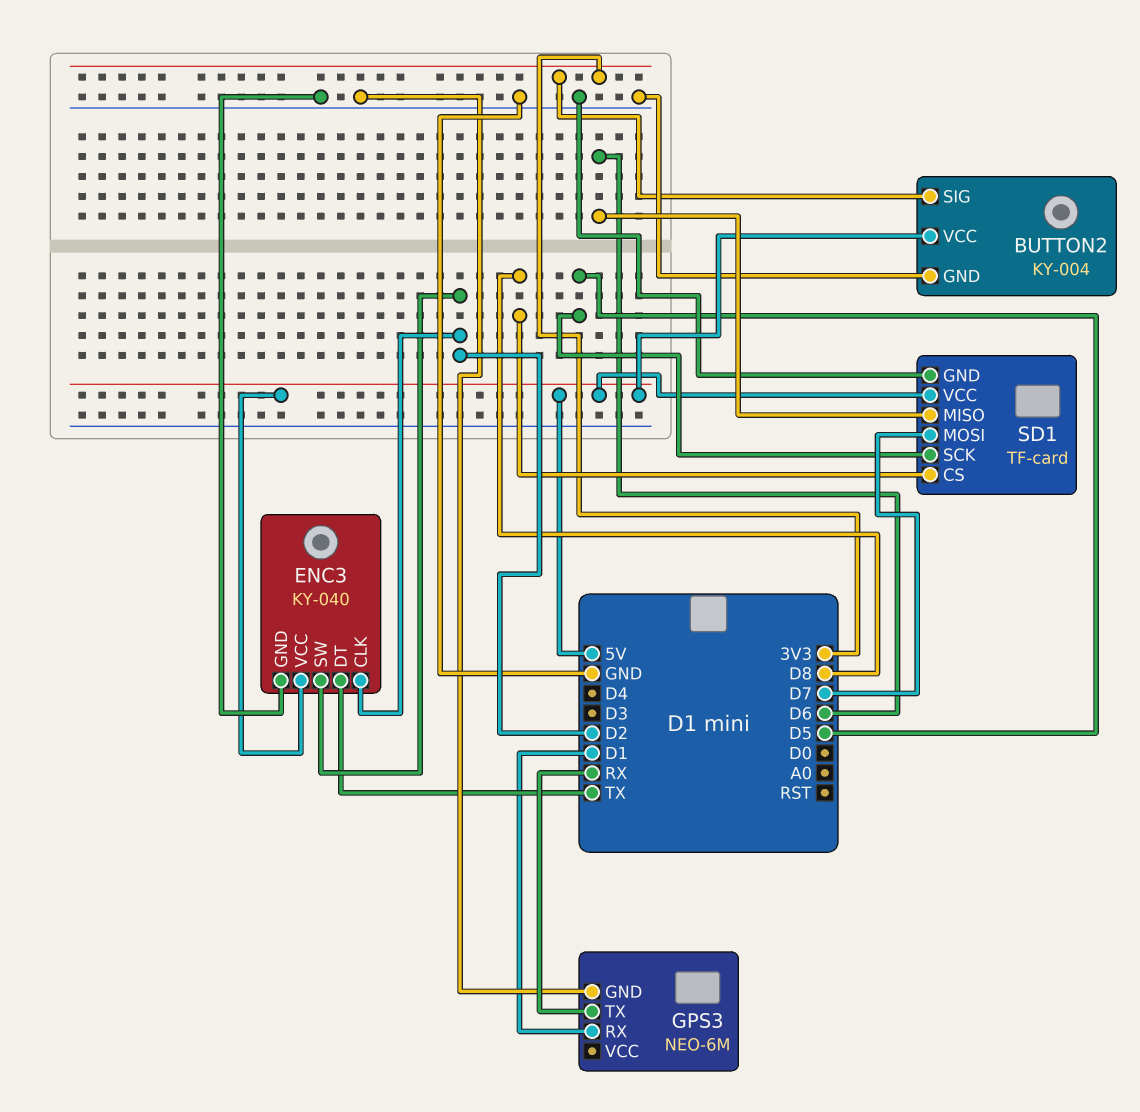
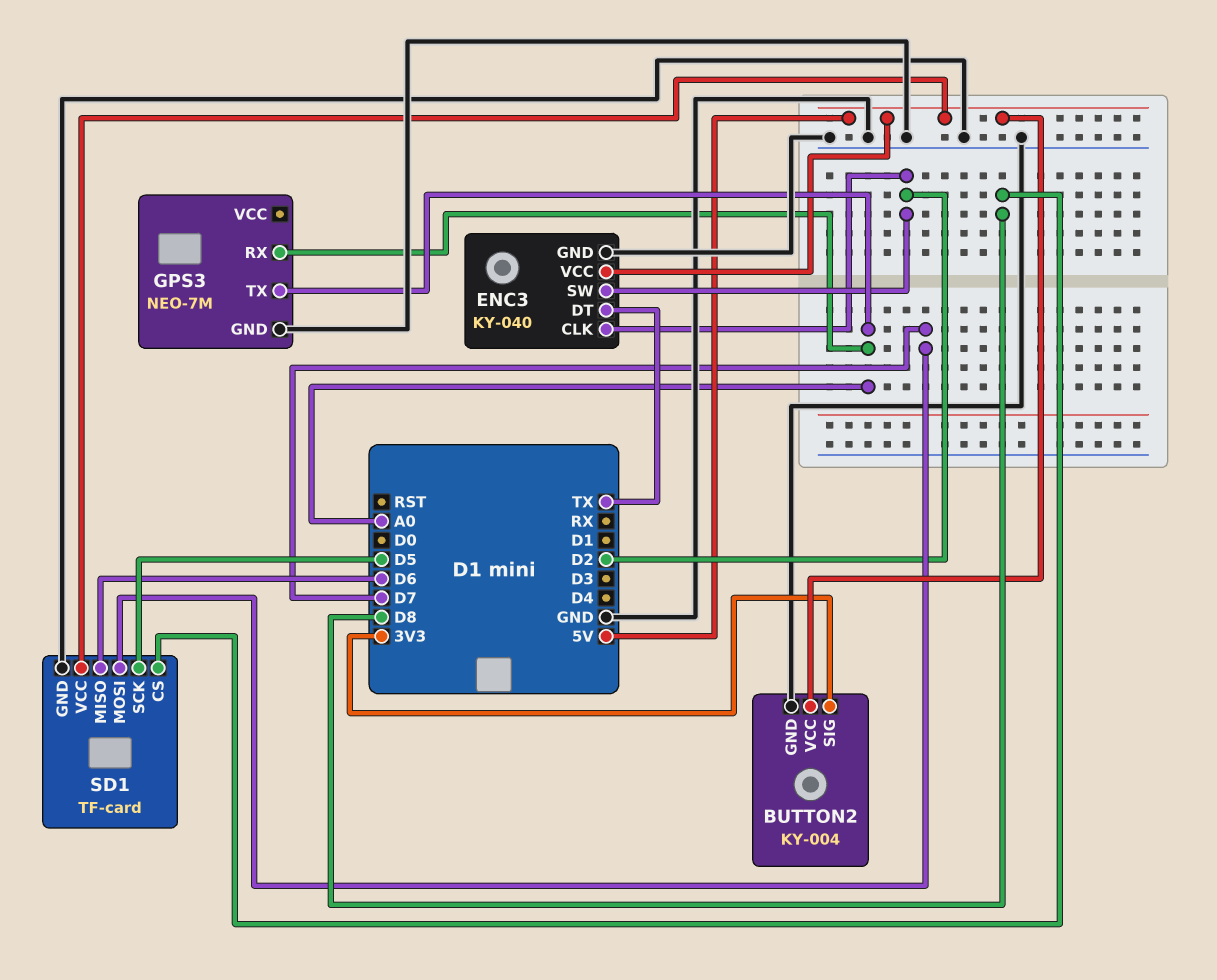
GPS3: NEO-6M -> NEO-7M
GPS3 pin RX: D1 -> A0
GPS3 pin TX: RX -> A0

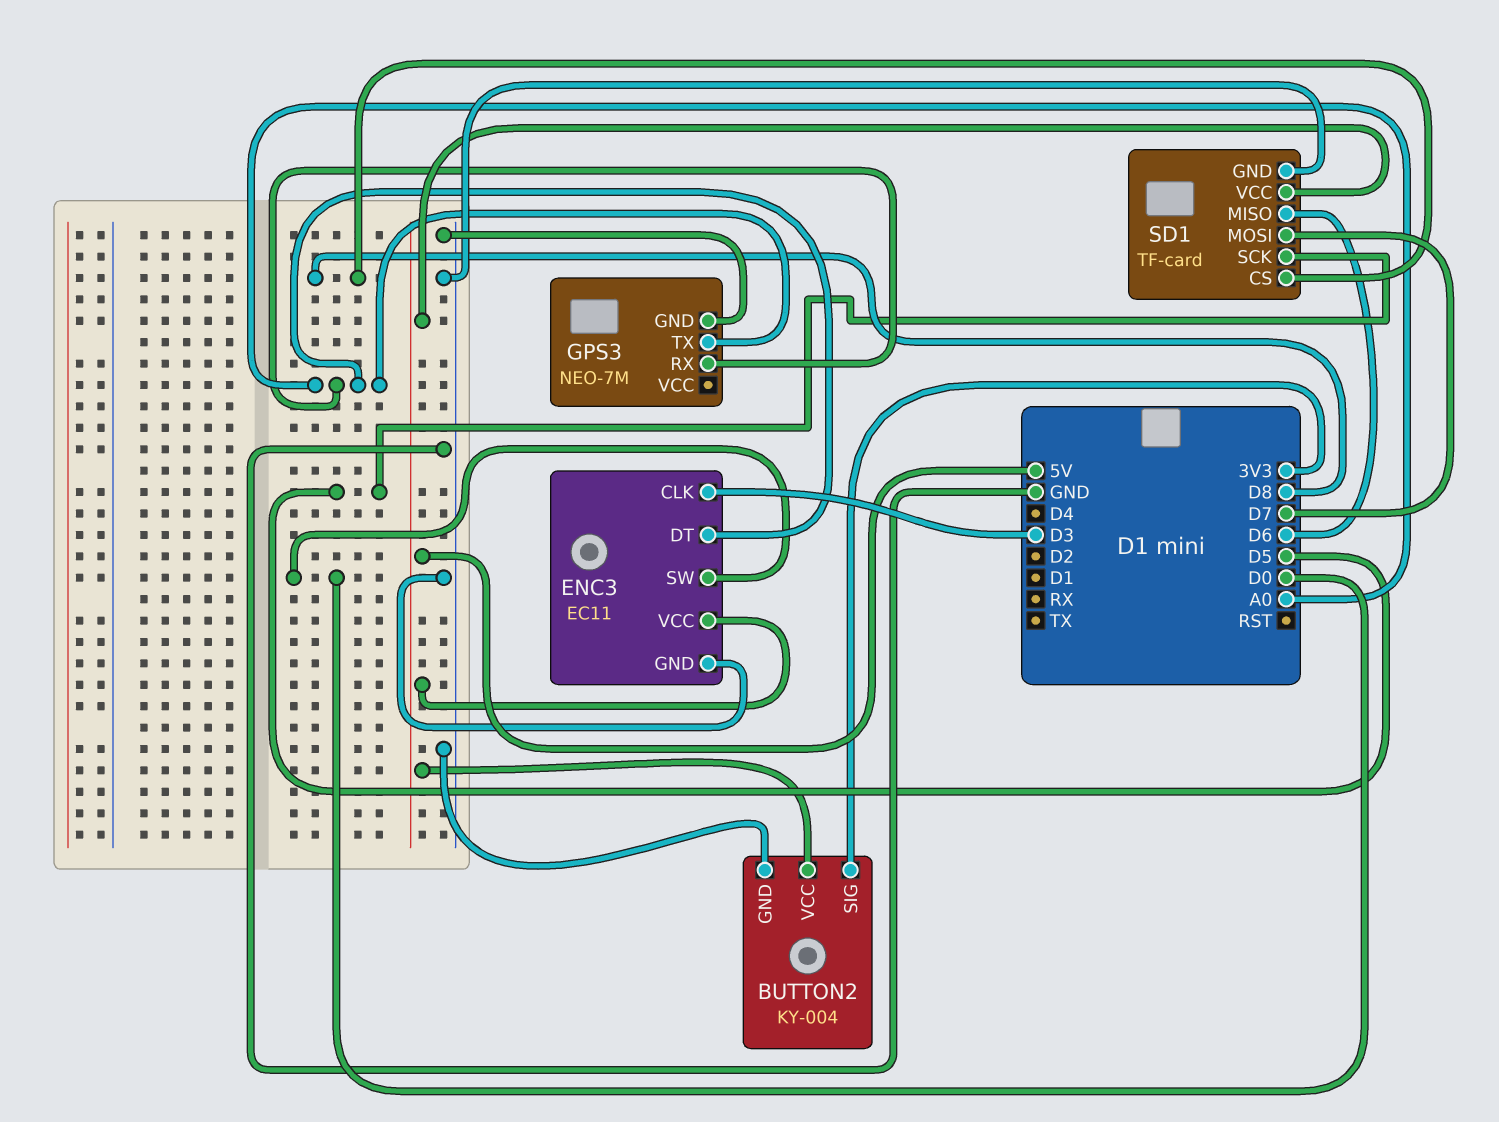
ENC3: KY-040 -> EC11
ENC3 pin CLK: D2 -> D3
ENC3 pin DT: TX -> A0
ENC3 pin SW: D2 -> D0

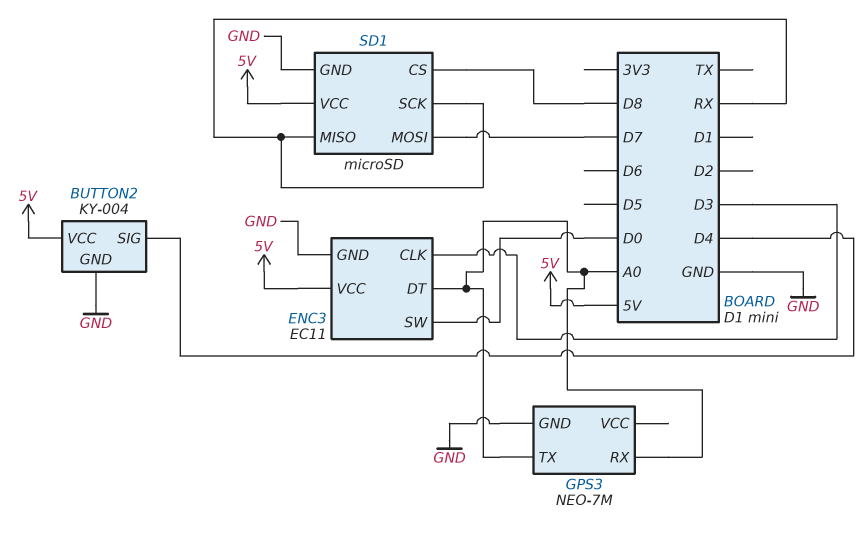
BUTTON2 pin SIG: 3V3 -> D4
SD1: TF-card -> microSD
SD1 pin MISO: D6 -> RX
SD1 pin SCK: D5 -> RX

